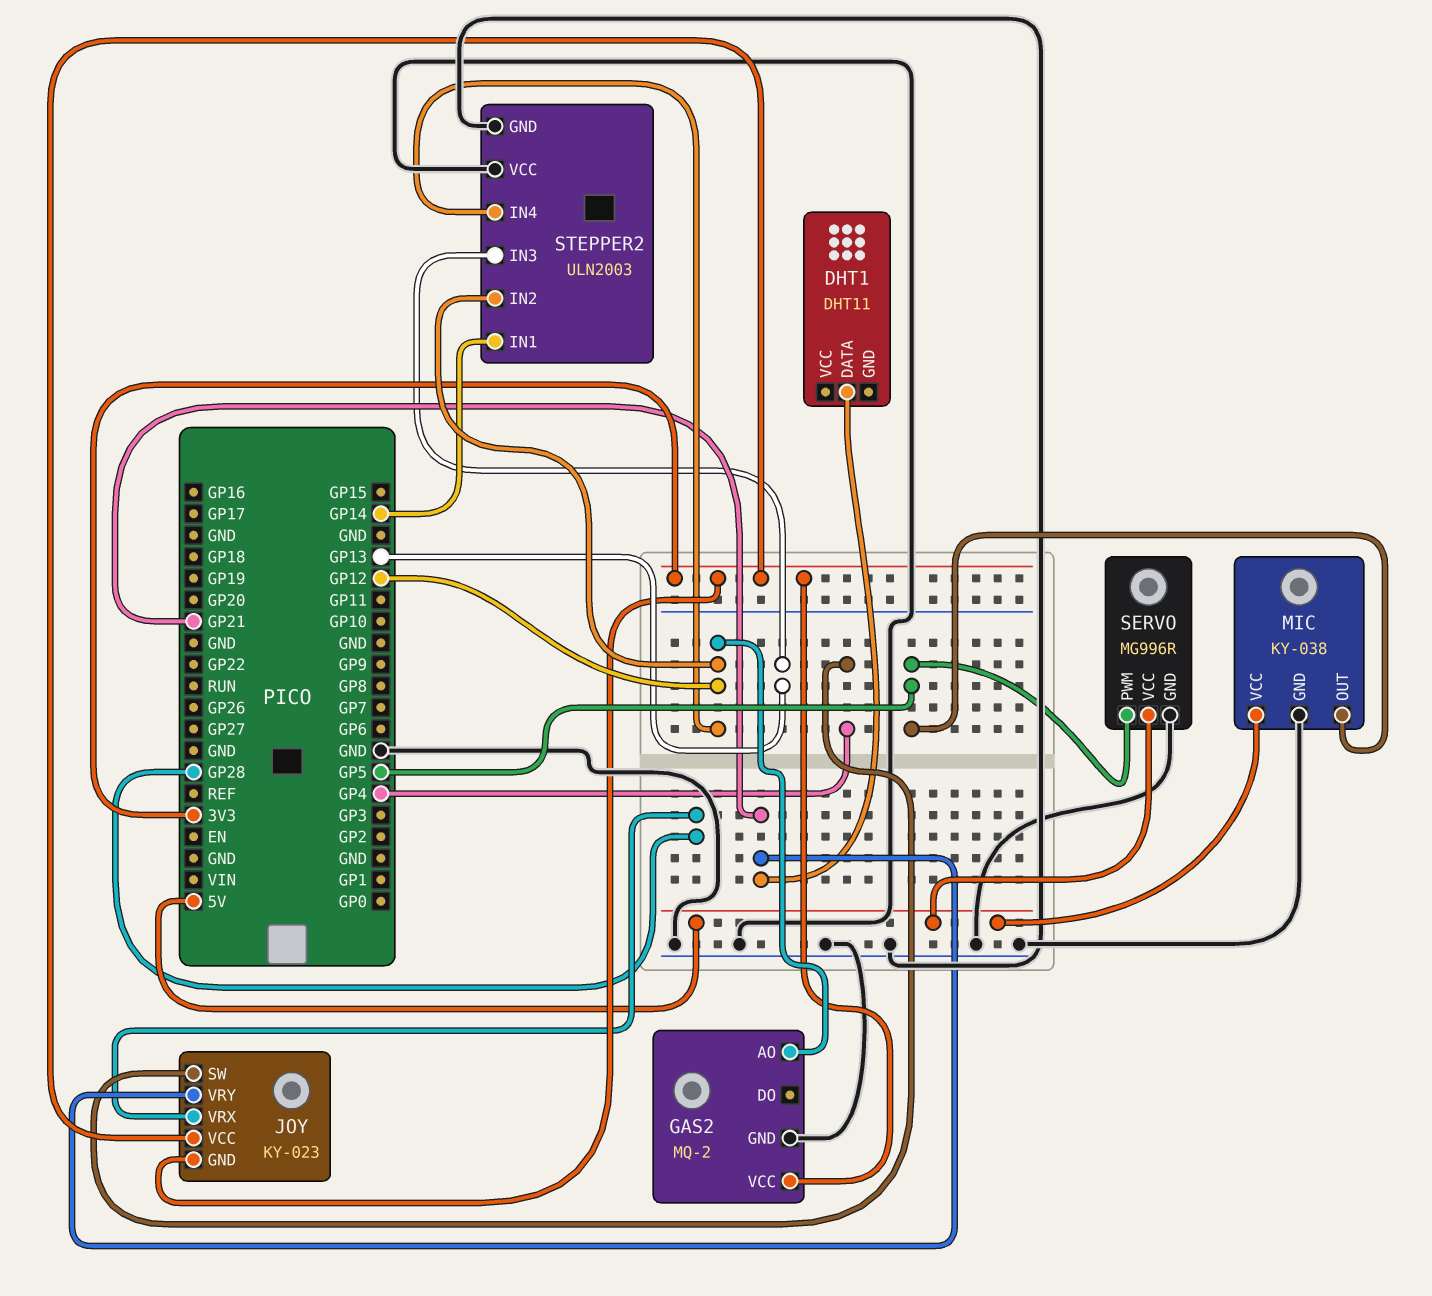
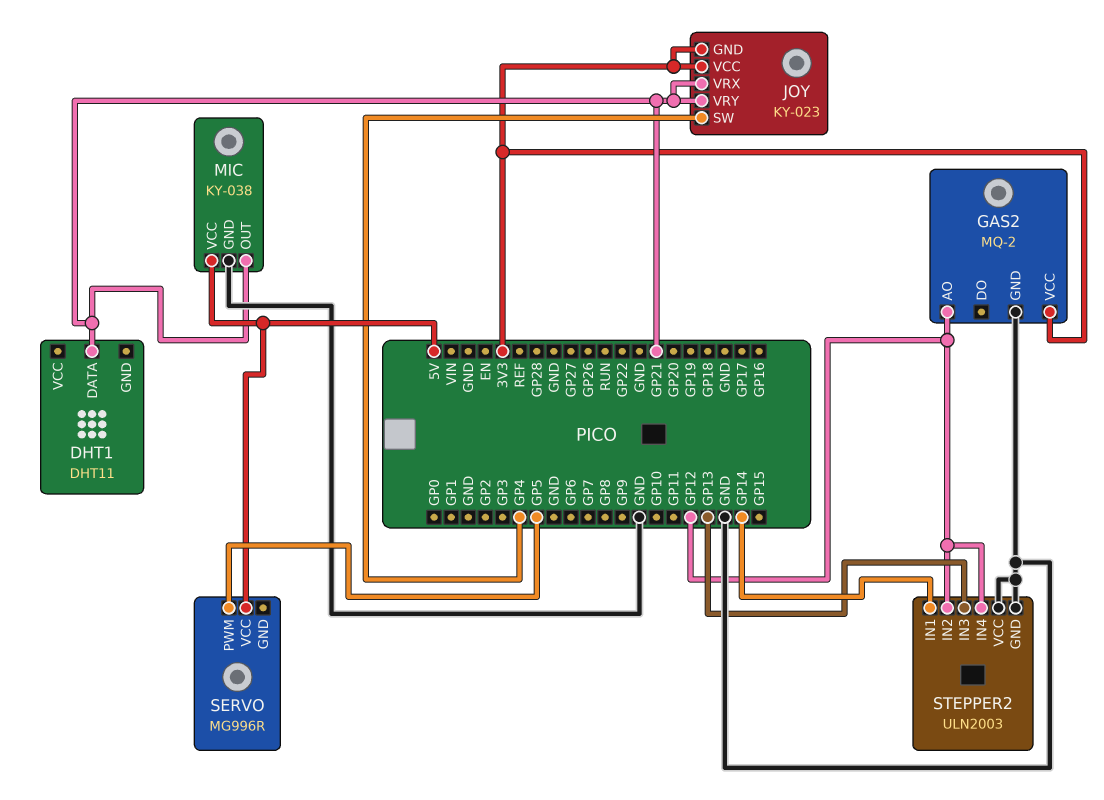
JOY pin VRX: GP28 -> GP21
MIC pin OUT: GP5 -> GP21
SERVO pin GND: GND -> none

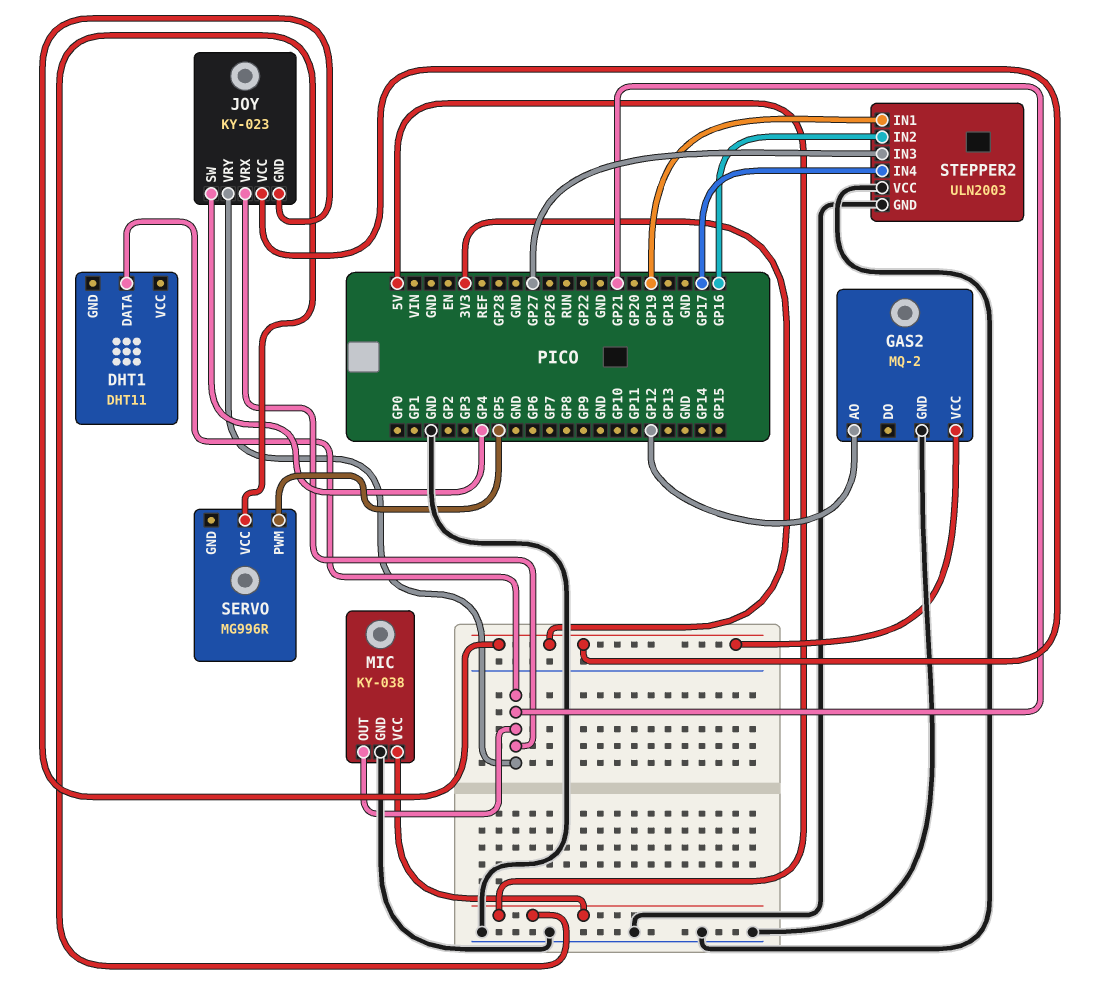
STEPPER2 pin IN1: GP14 -> GP19
STEPPER2 pin IN2: GP12 -> GP16
STEPPER2 pin IN3: GP13 -> GP27
STEPPER2 pin IN4: GP12 -> GP17

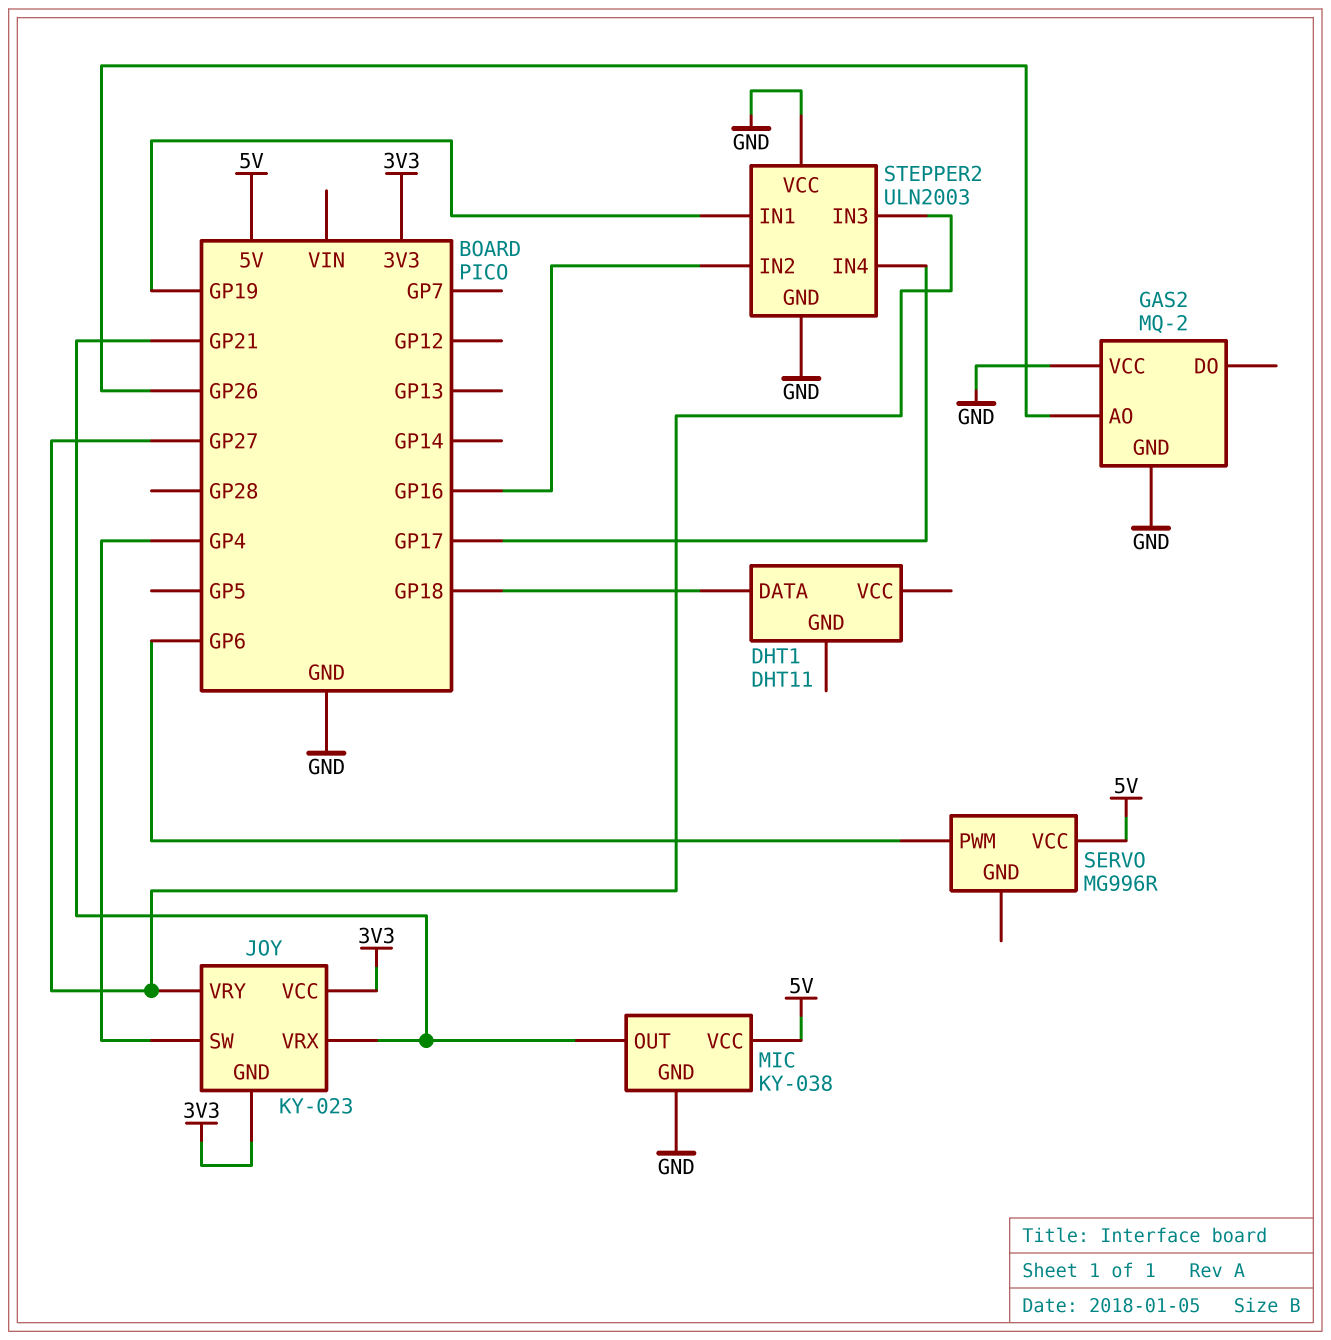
DHT1 pin DATA: GP21 -> GP18
GAS2 pin AO: GP12 -> GP26
GAS2 pin VCC: 3V3 -> GND
JOY pin VRY: GP21 -> GP27
SERVO pin PWM: GP5 -> GP6

